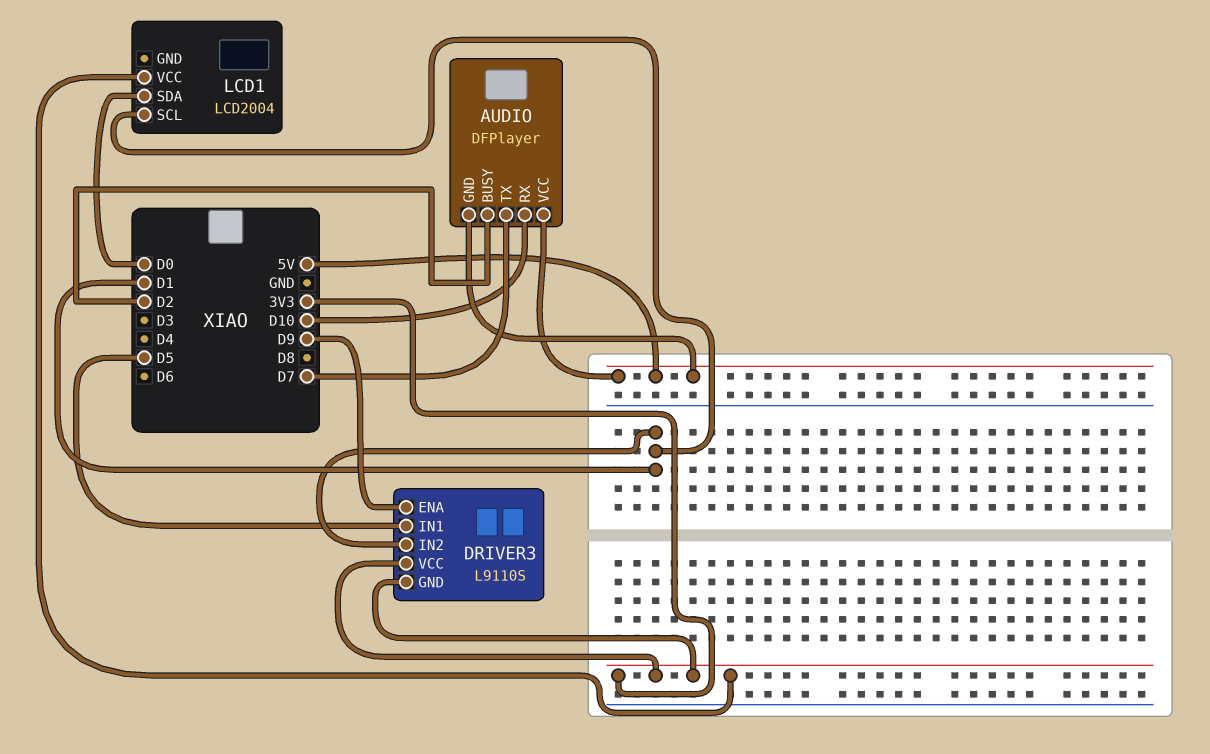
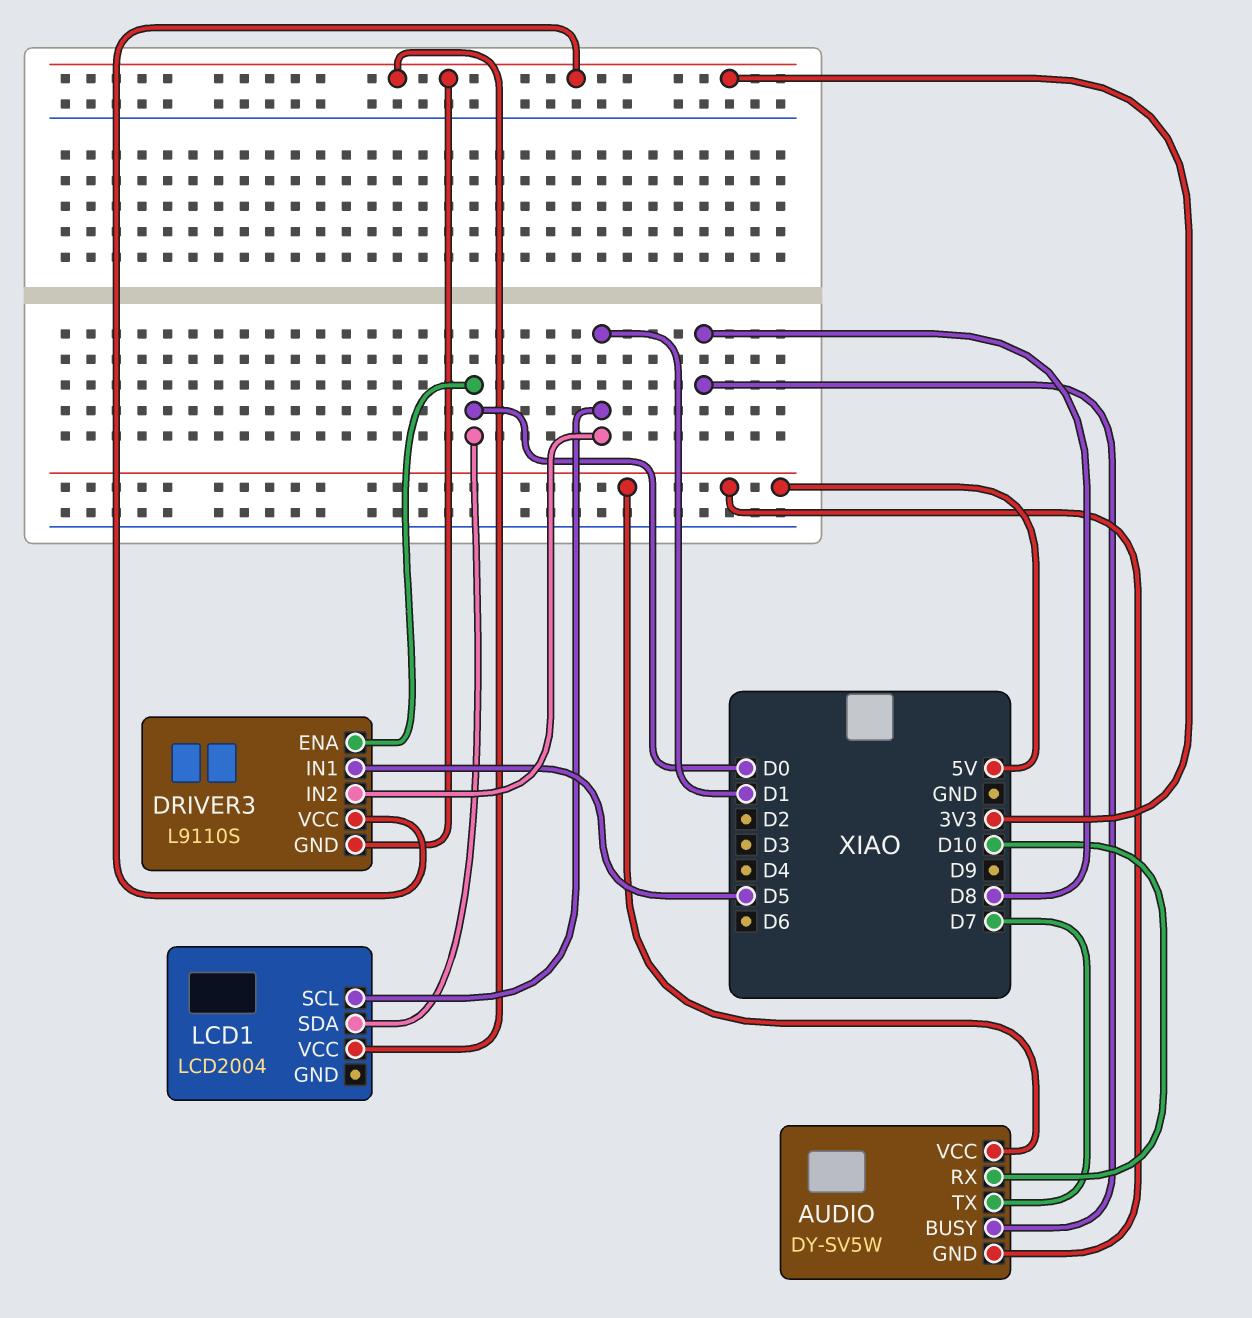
AUDIO: DFPlayer -> DY-SV5W
AUDIO pin BUSY: D2 -> D8
DRIVER3 pin ENA: D9 -> D0

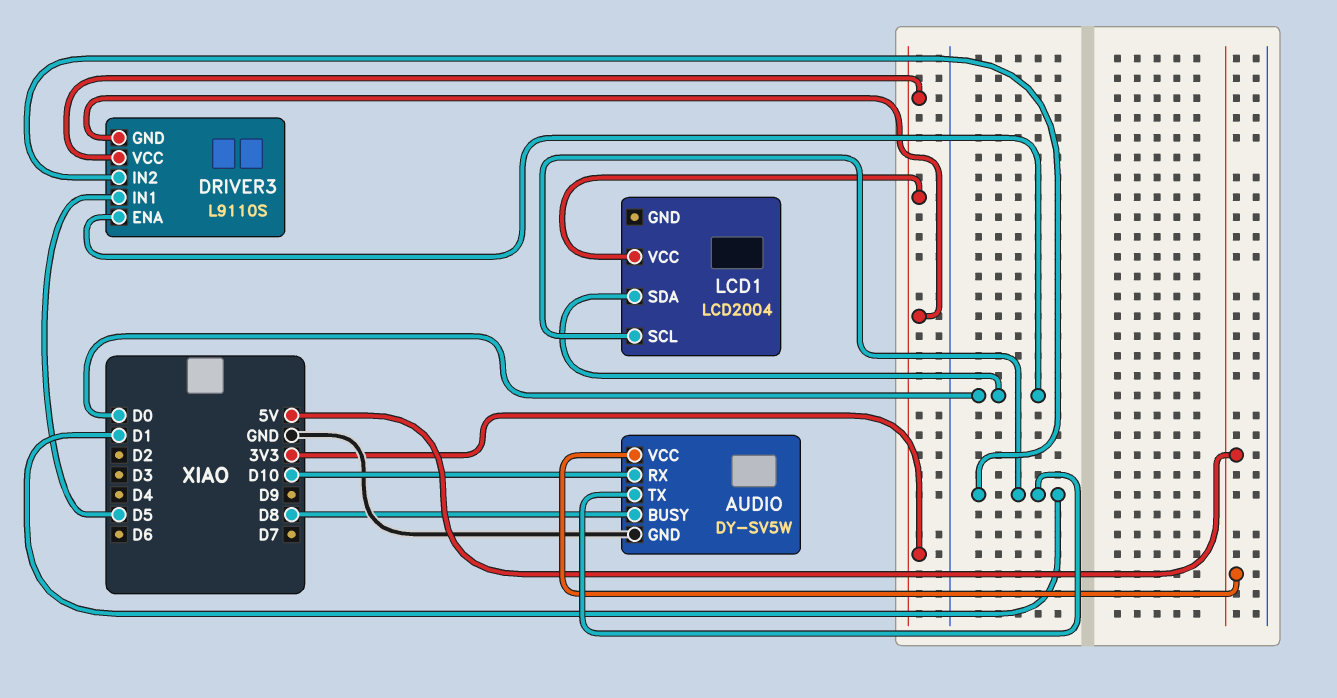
AUDIO pin GND: 5V -> GND
AUDIO pin TX: D7 -> D1

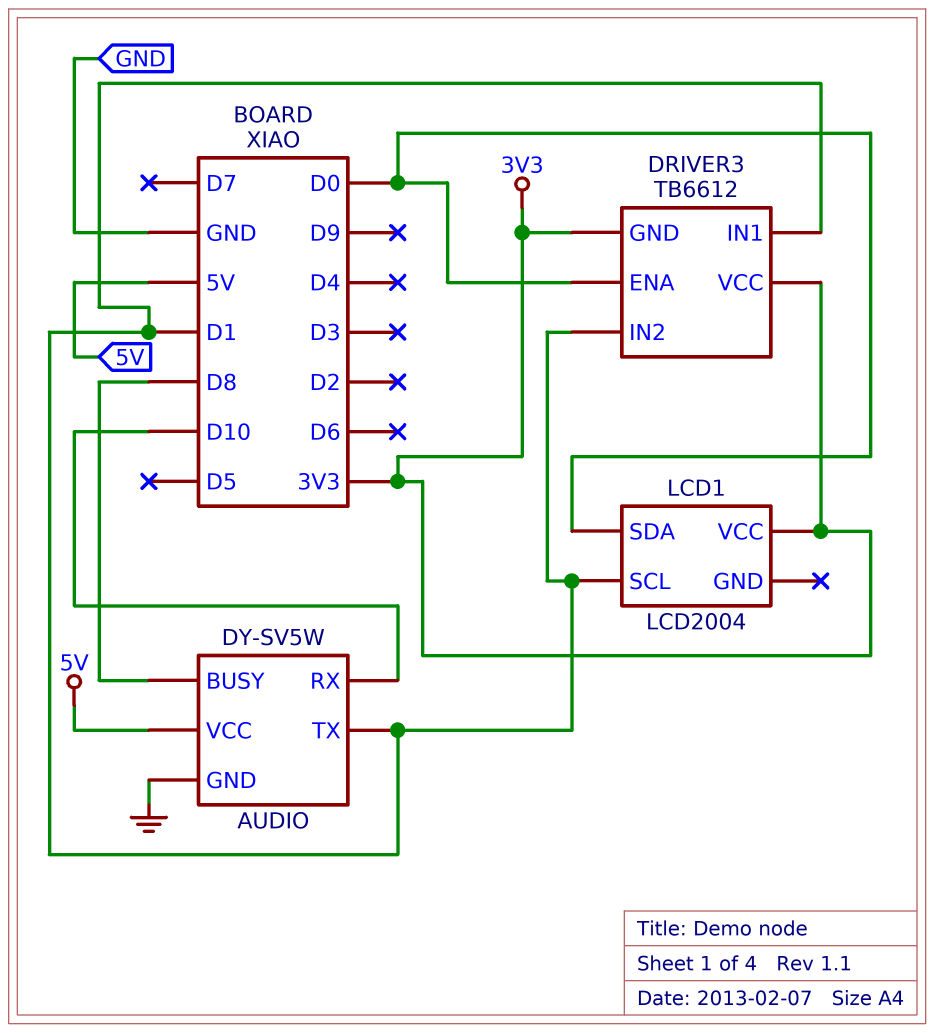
DRIVER3: L9110S -> TB6612
DRIVER3 pin IN1: D5 -> D1

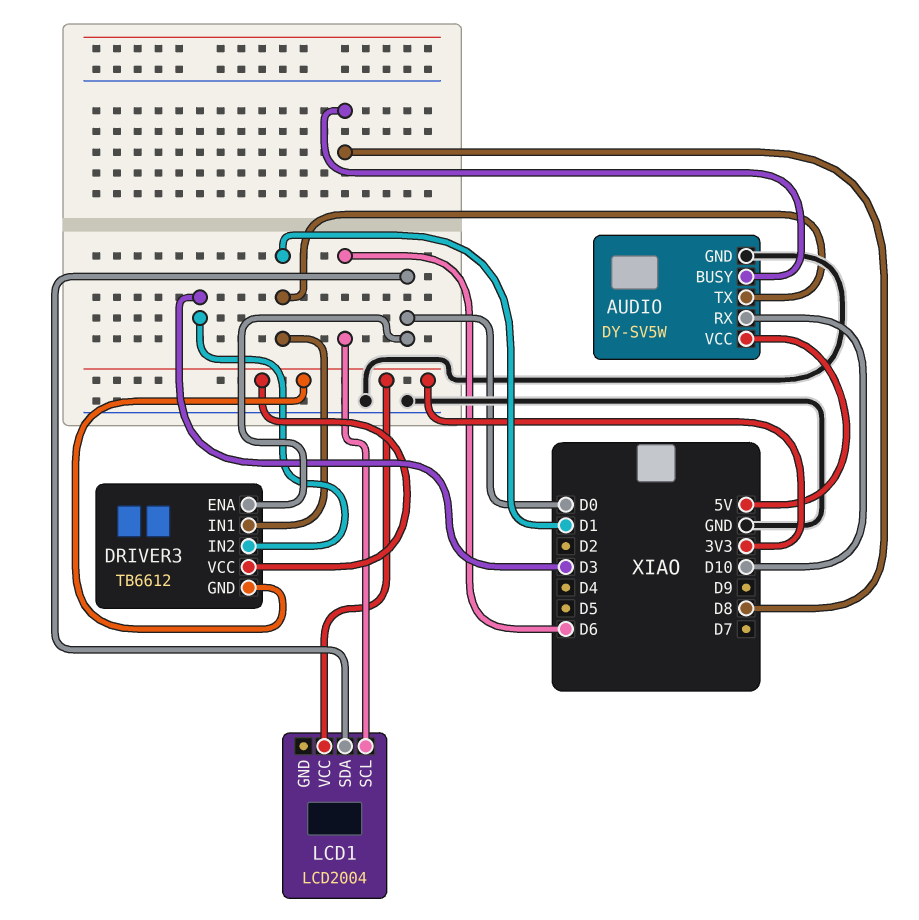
DRIVER3 pin IN2: D1 -> D3
LCD1 pin SCL: D1 -> D6

